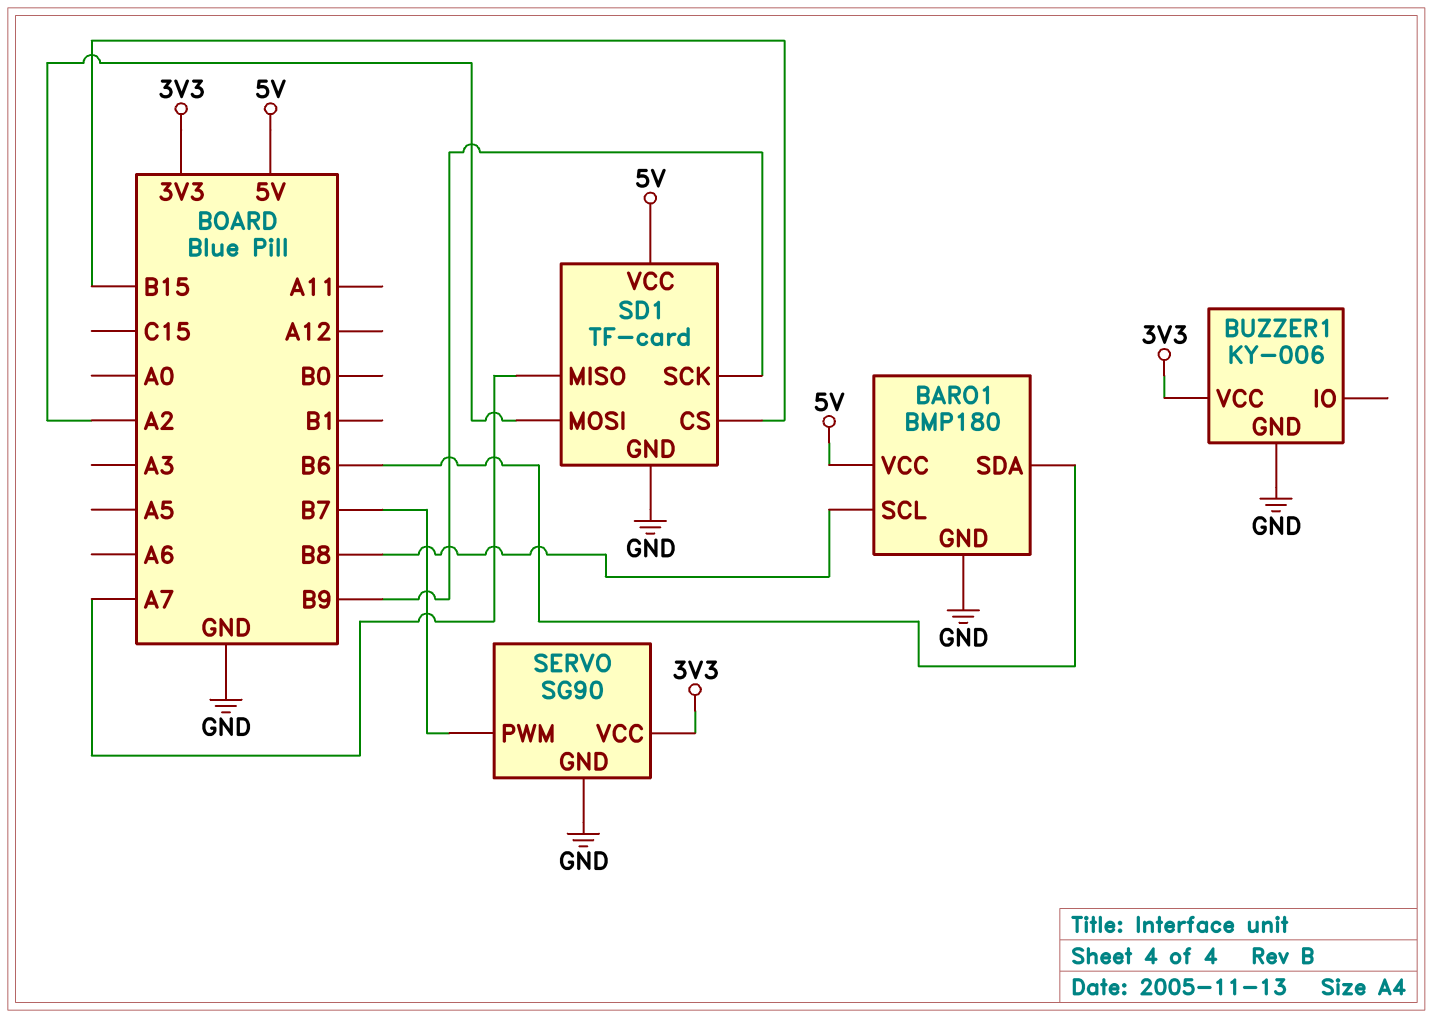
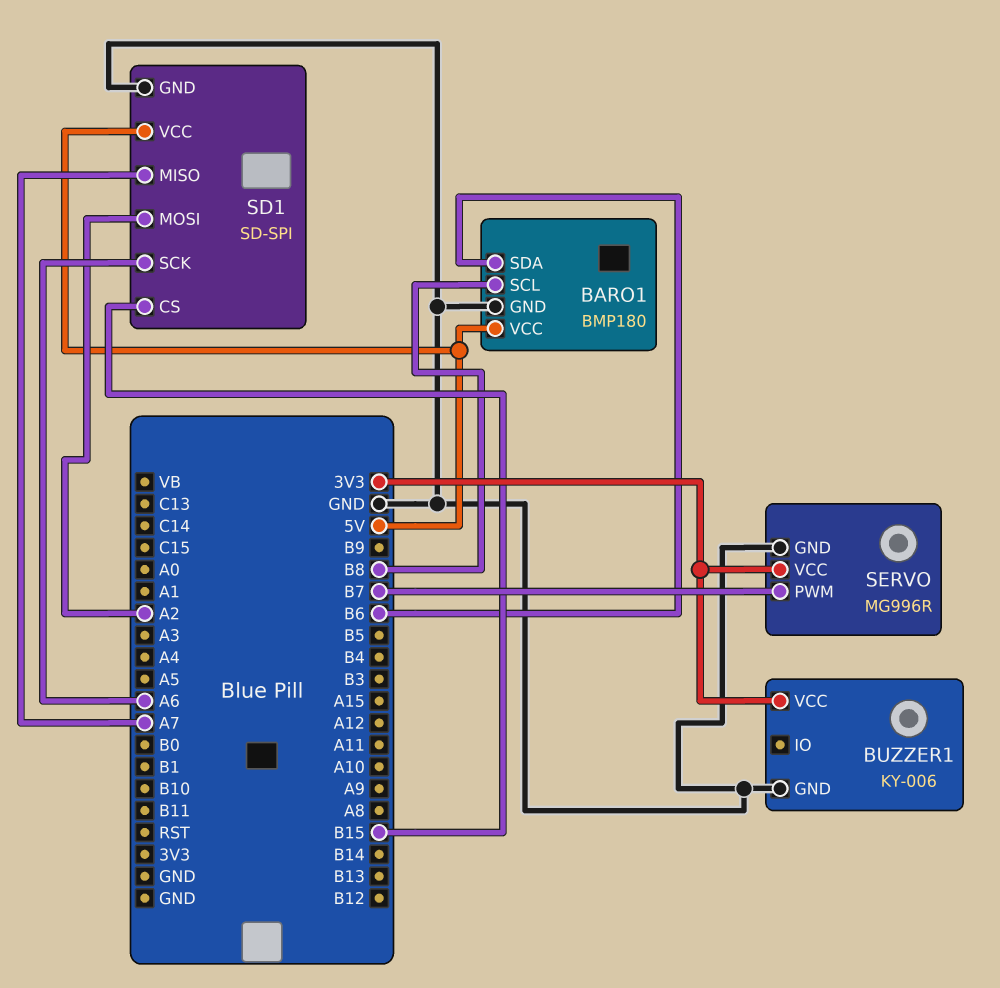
SD1: TF-card -> SD-SPI
SD1 pin SCK: B9 -> A6
SERVO: SG90 -> MG996R

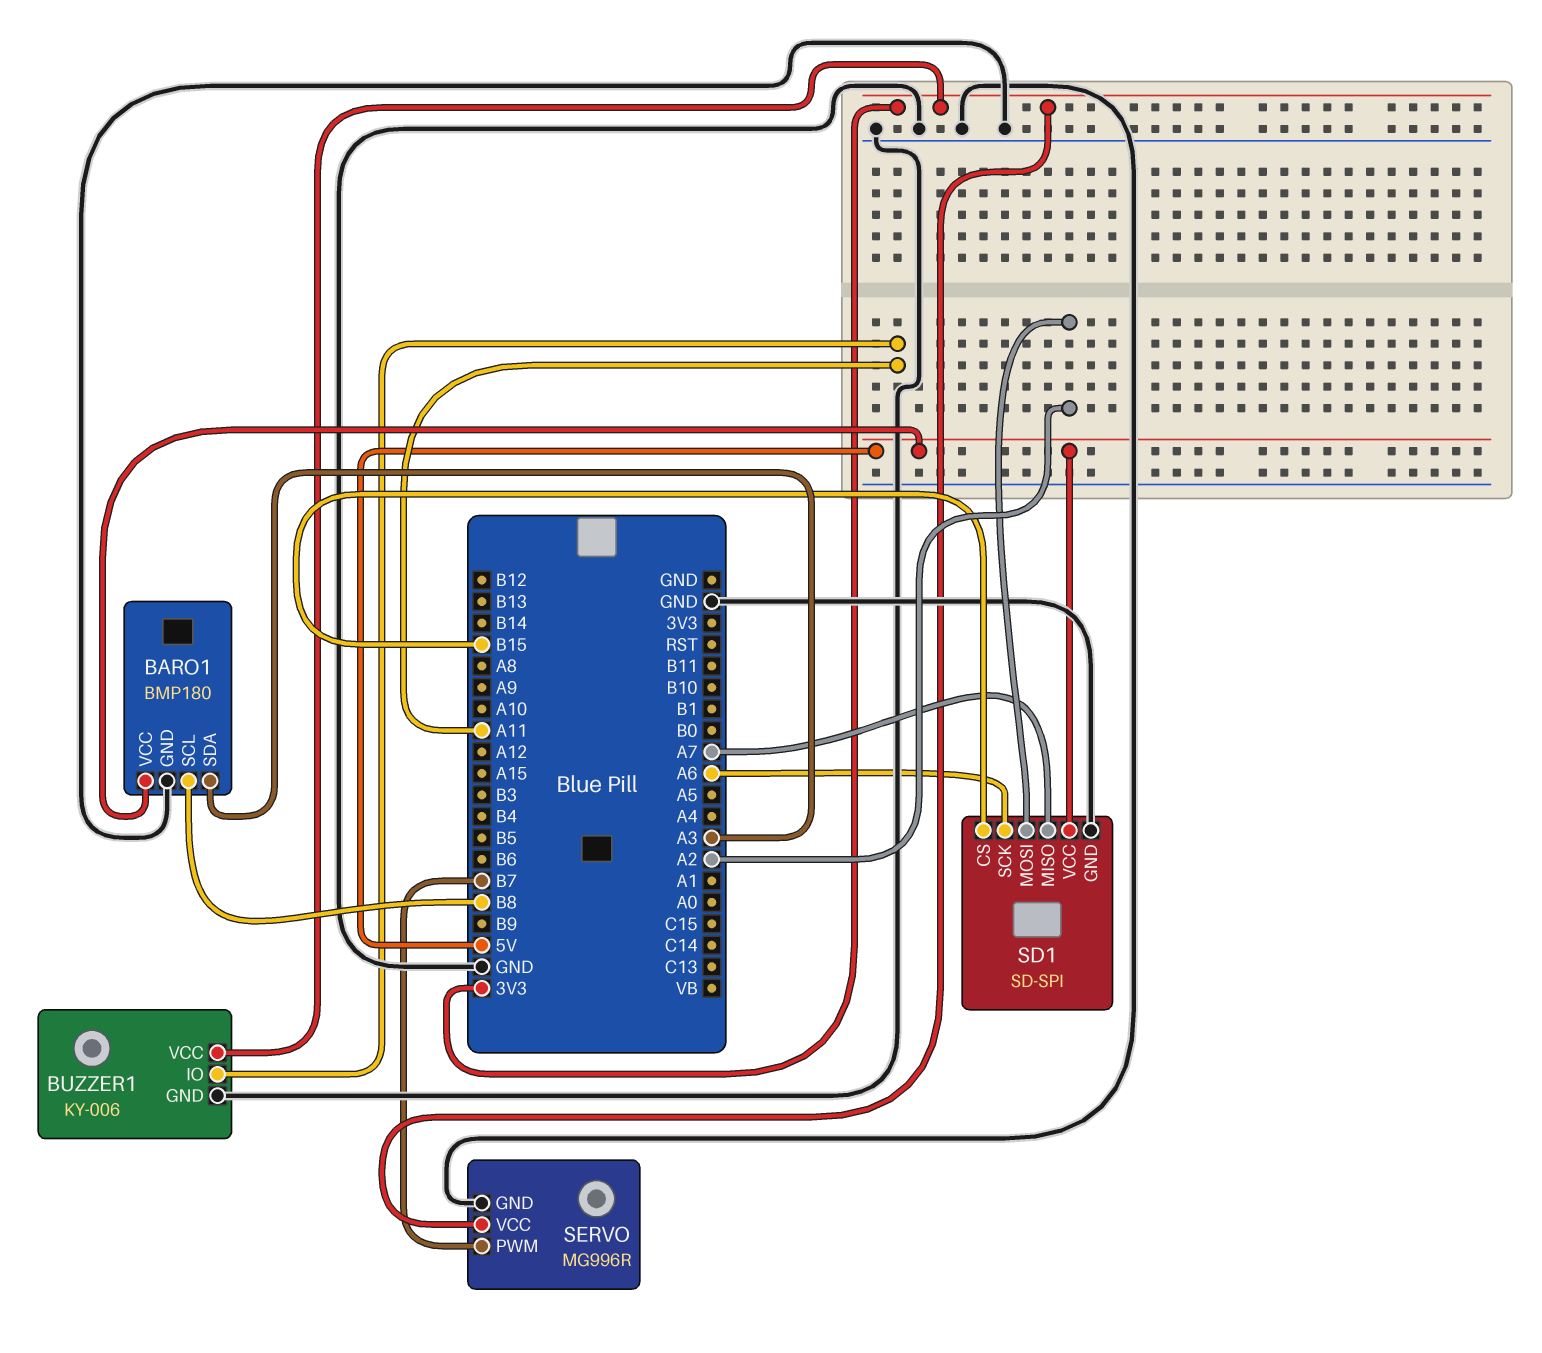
BARO1 pin SDA: B6 -> A3
BUZZER1 pin IO: none -> A11

